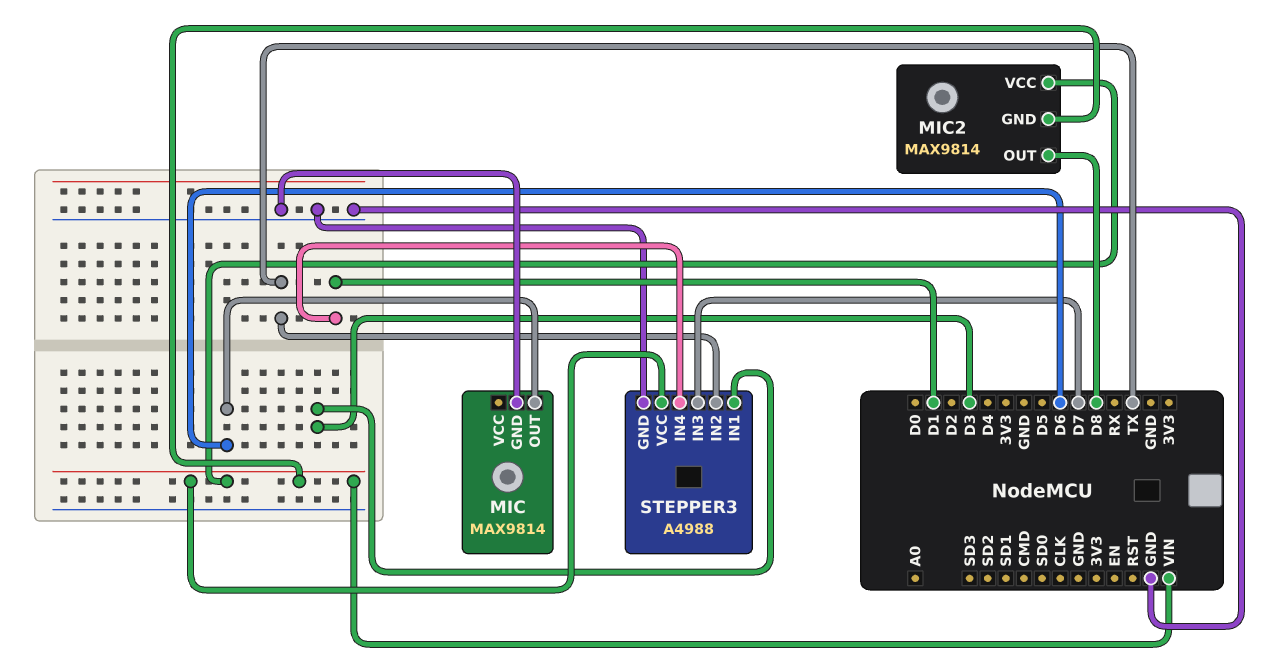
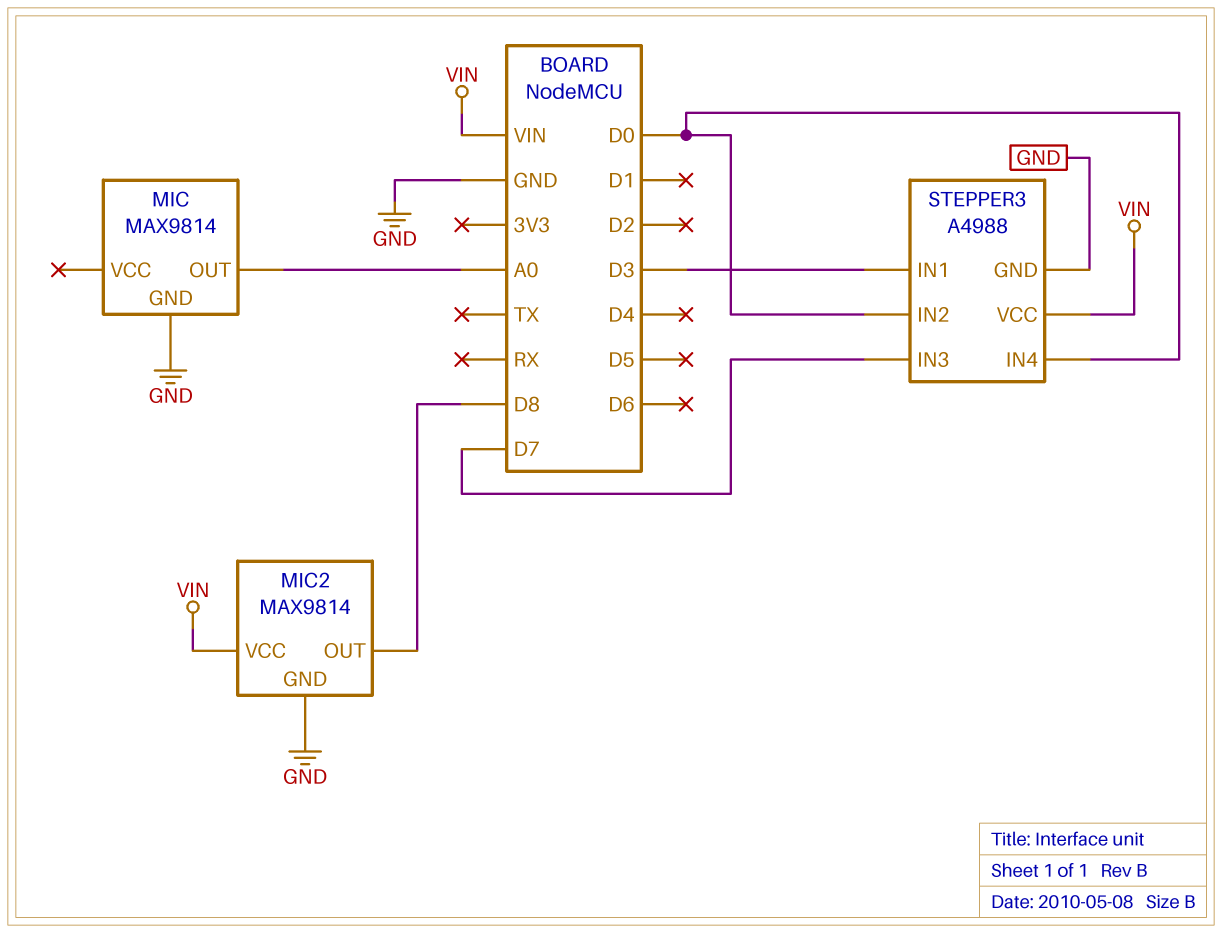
MIC pin OUT: D6 -> A0
MIC2 pin GND: VIN -> GND
STEPPER3 pin IN2: TX -> D0
STEPPER3 pin IN4: D1 -> D0

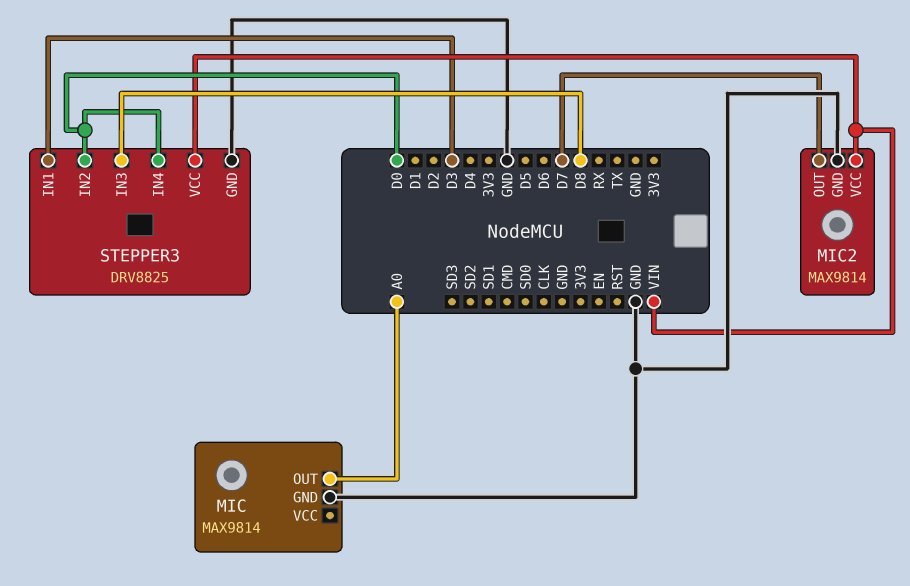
MIC2 pin OUT: D8 -> D7
STEPPER3: A4988 -> DRV8825
STEPPER3 pin IN3: D7 -> D8

